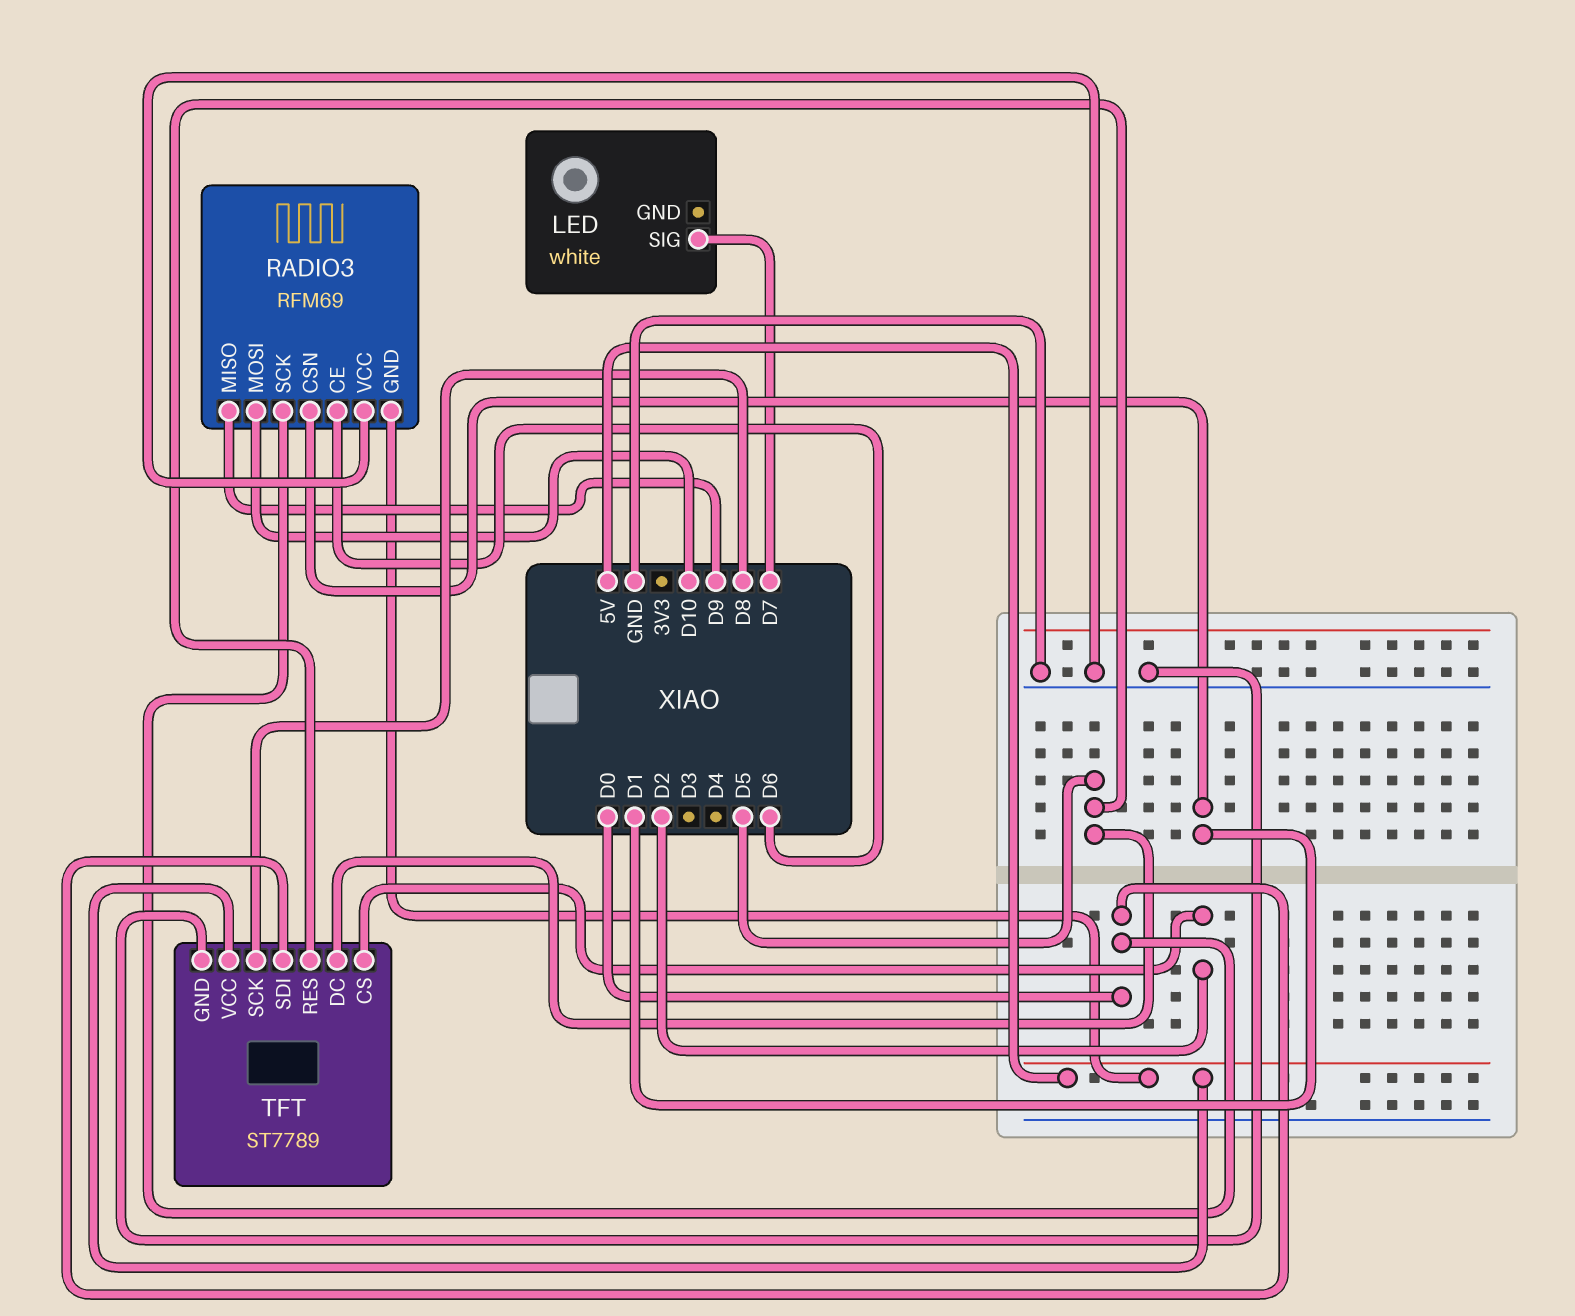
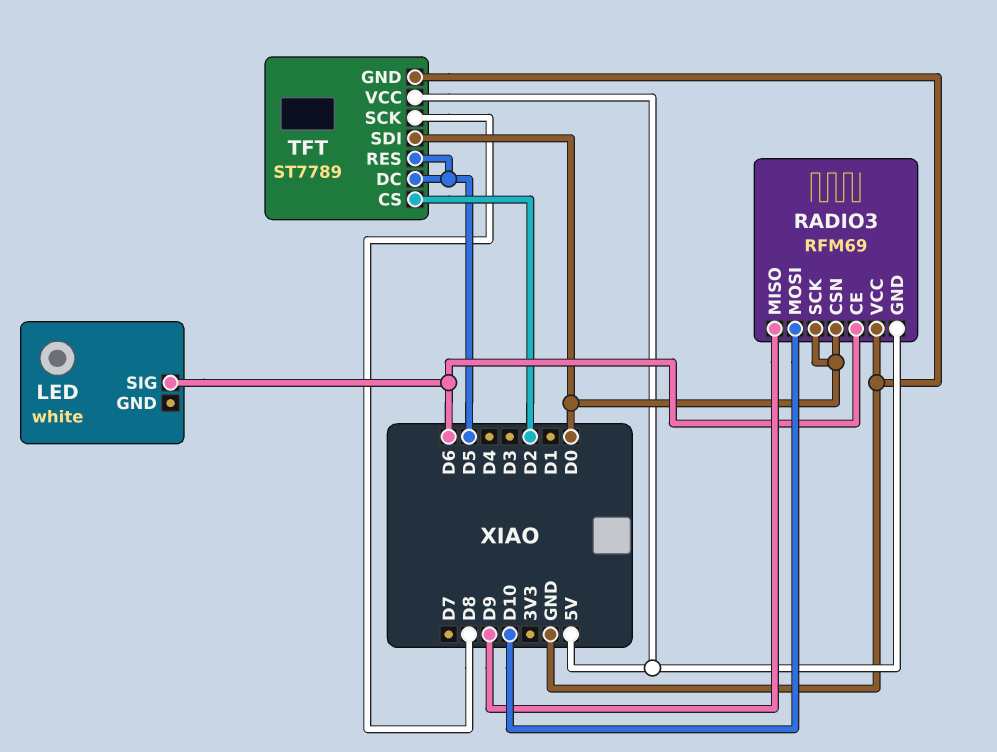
LED pin SIG: D7 -> D6
RADIO3 pin CSN: D1 -> D0

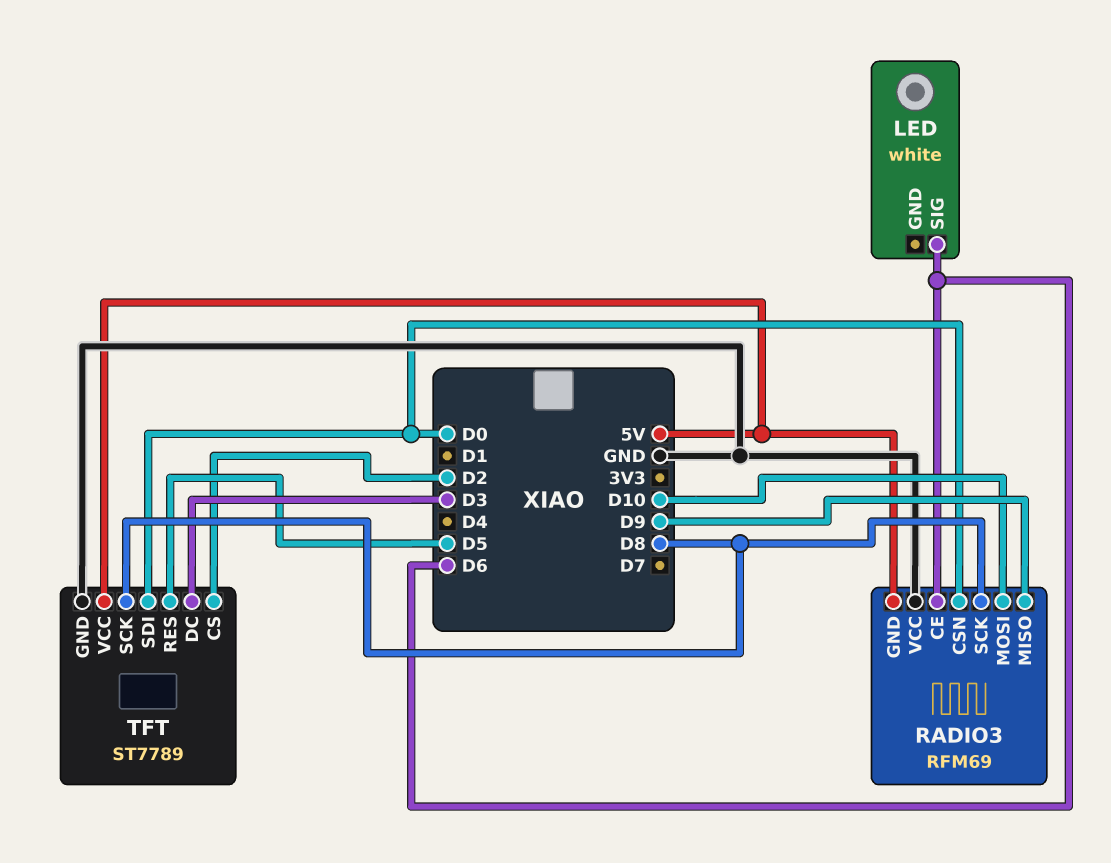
RADIO3 pin SCK: D0 -> D8
TFT pin DC: D5 -> D3

